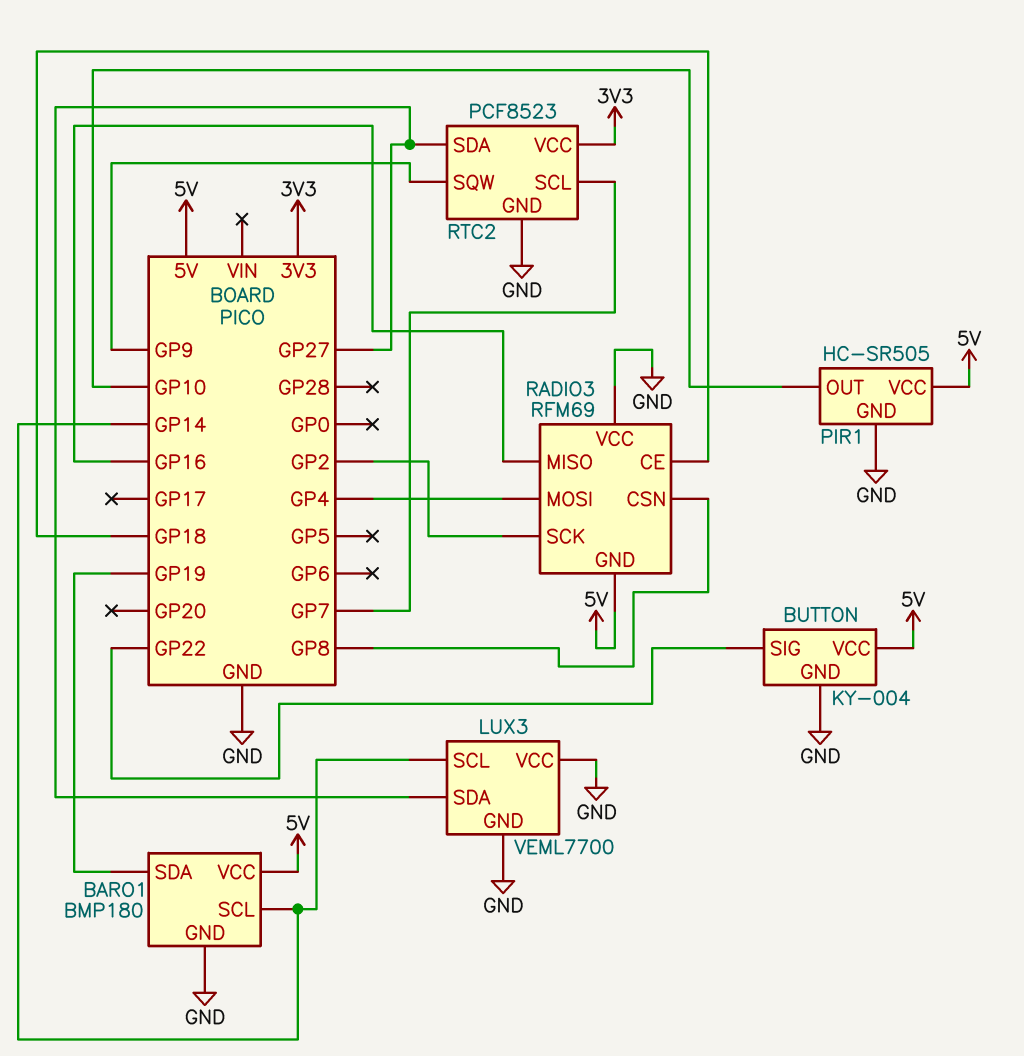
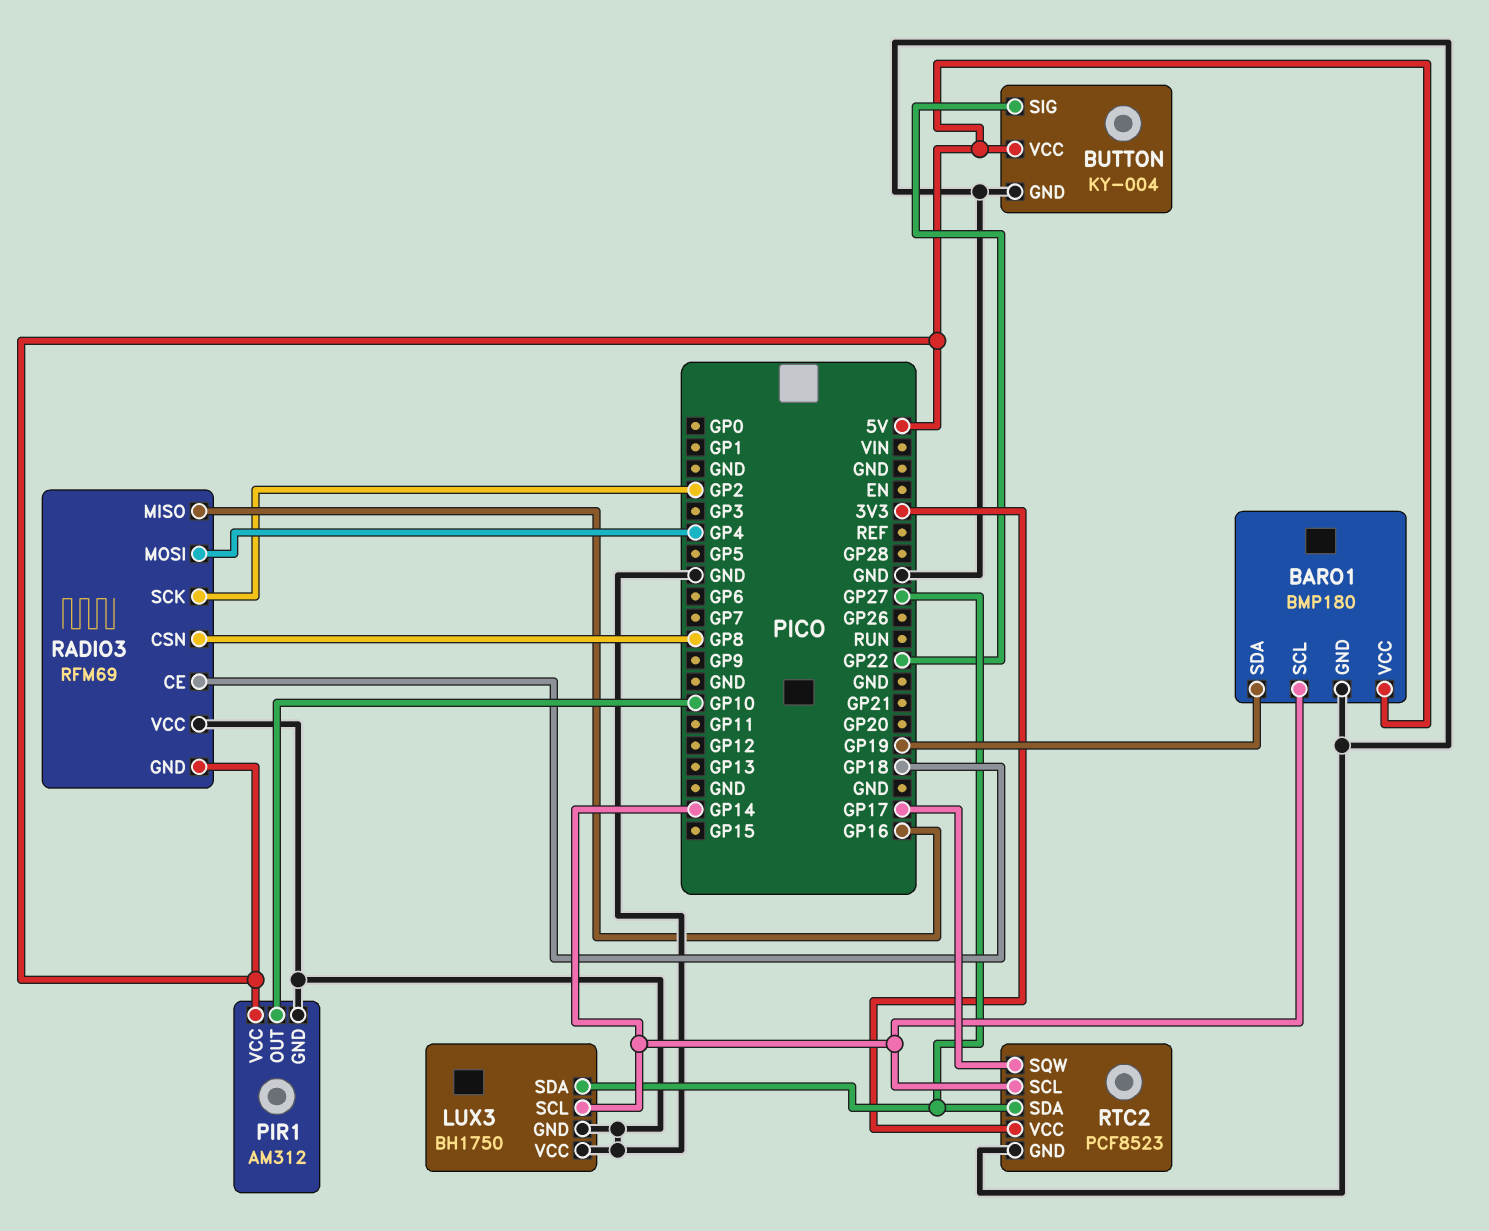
LUX3: VEML7700 -> BH1750
PIR1: HC-SR505 -> AM312
RTC2 pin SCL: GP7 -> GP14
RTC2 pin SQW: GP9 -> GP17

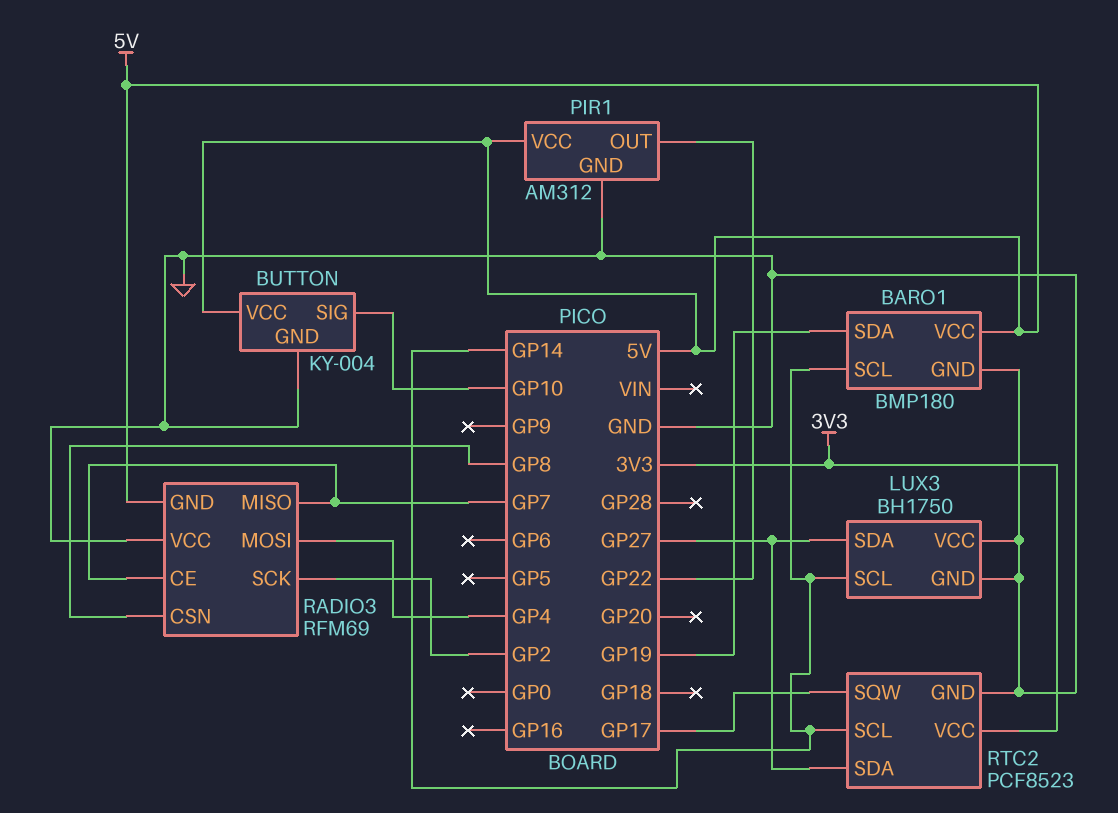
BUTTON pin SIG: GP22 -> GP10
PIR1 pin OUT: GP10 -> GP22
RADIO3 pin CE: GP18 -> GP7
RADIO3 pin MISO: GP16 -> GP7

